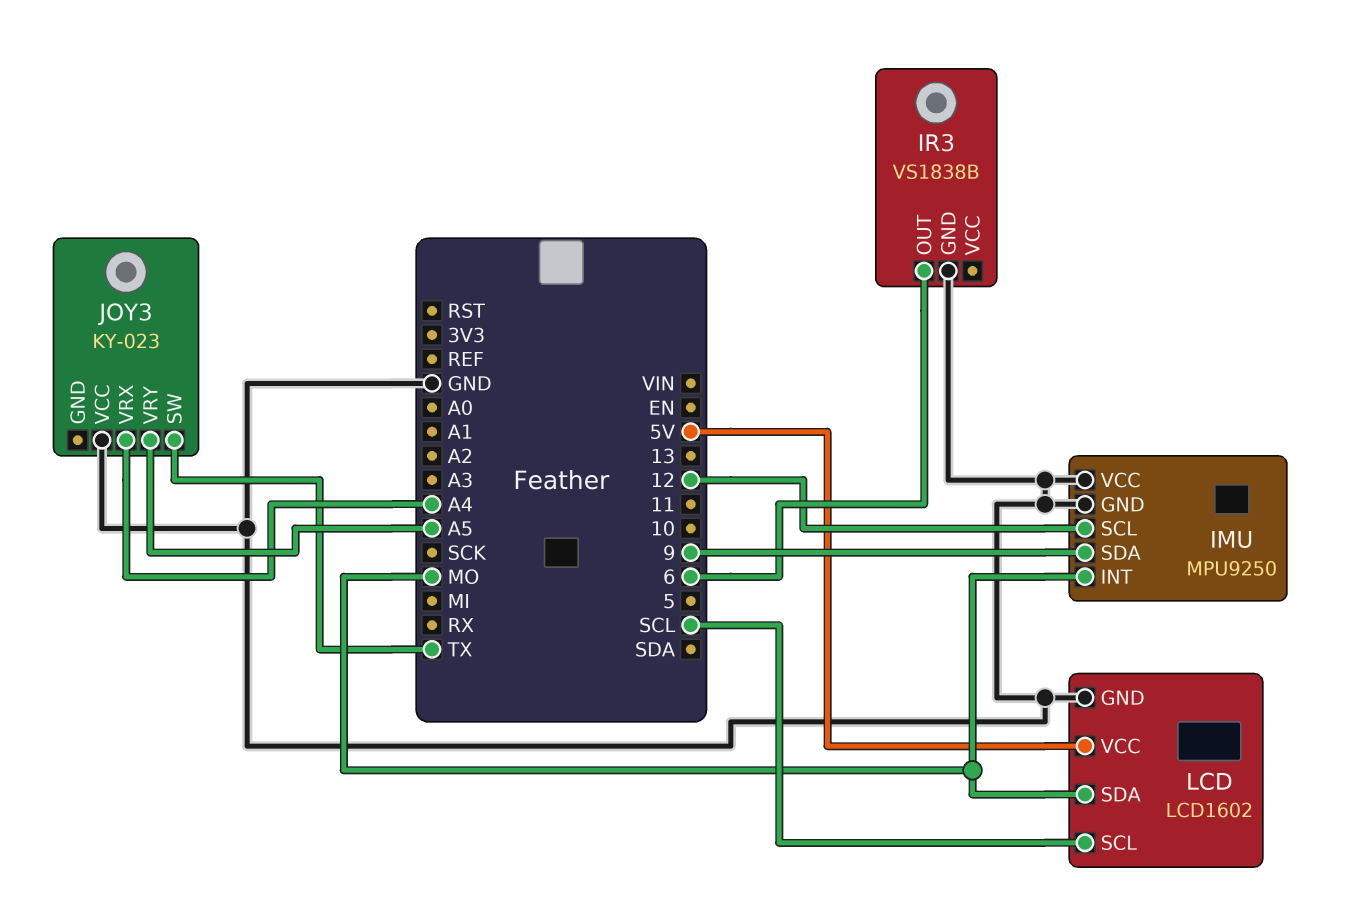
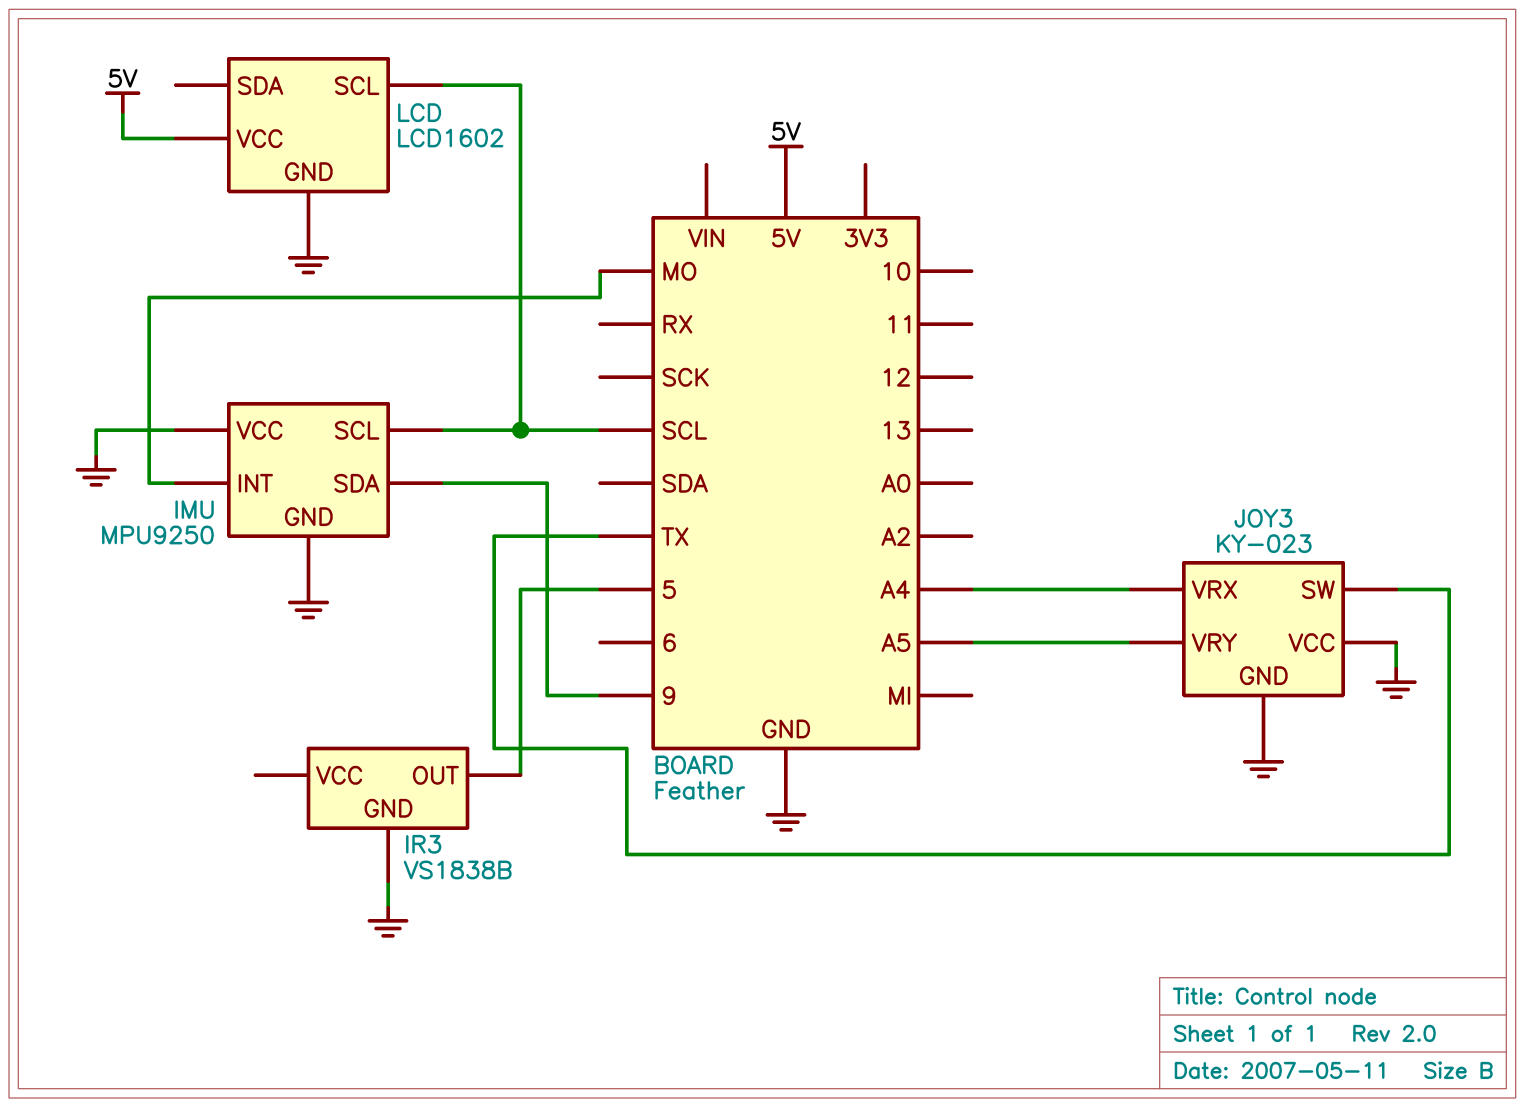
IMU pin SCL: 12 -> SCL
IR3 pin OUT: 6 -> 5
JOY3 pin GND: none -> GND
LCD pin SDA: MO -> none

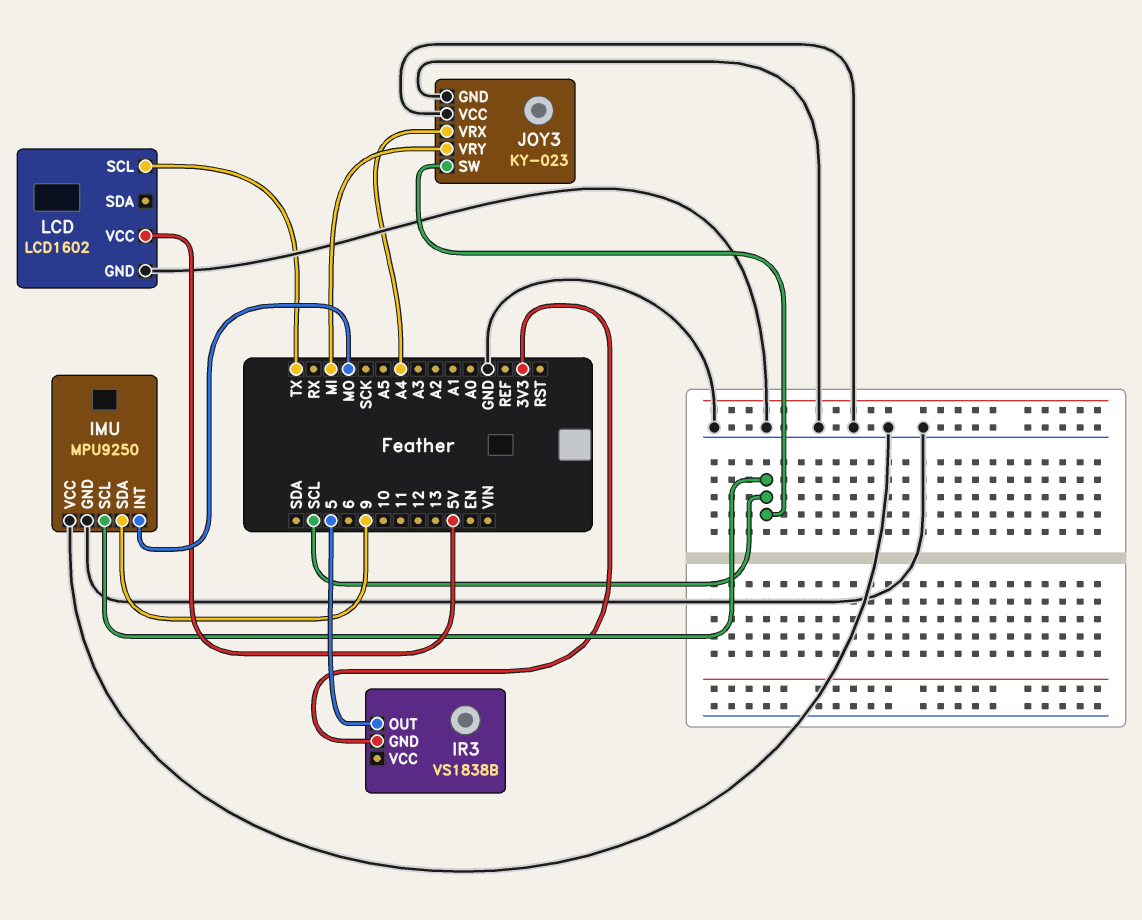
IR3 pin GND: GND -> 3V3
JOY3 pin SW: TX -> SCL
JOY3 pin VRY: A5 -> MI
LCD pin SCL: SCL -> TX

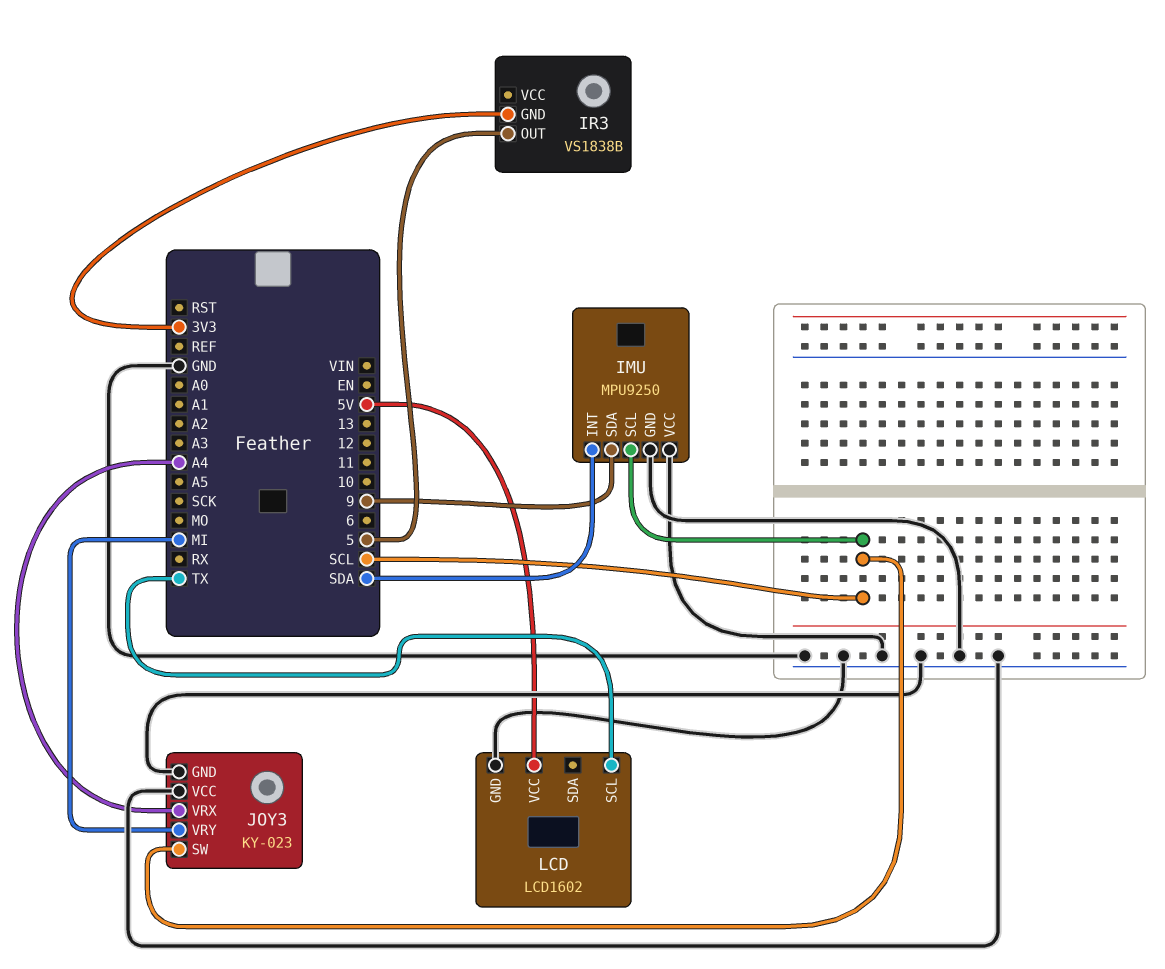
IMU pin INT: MO -> SDA

